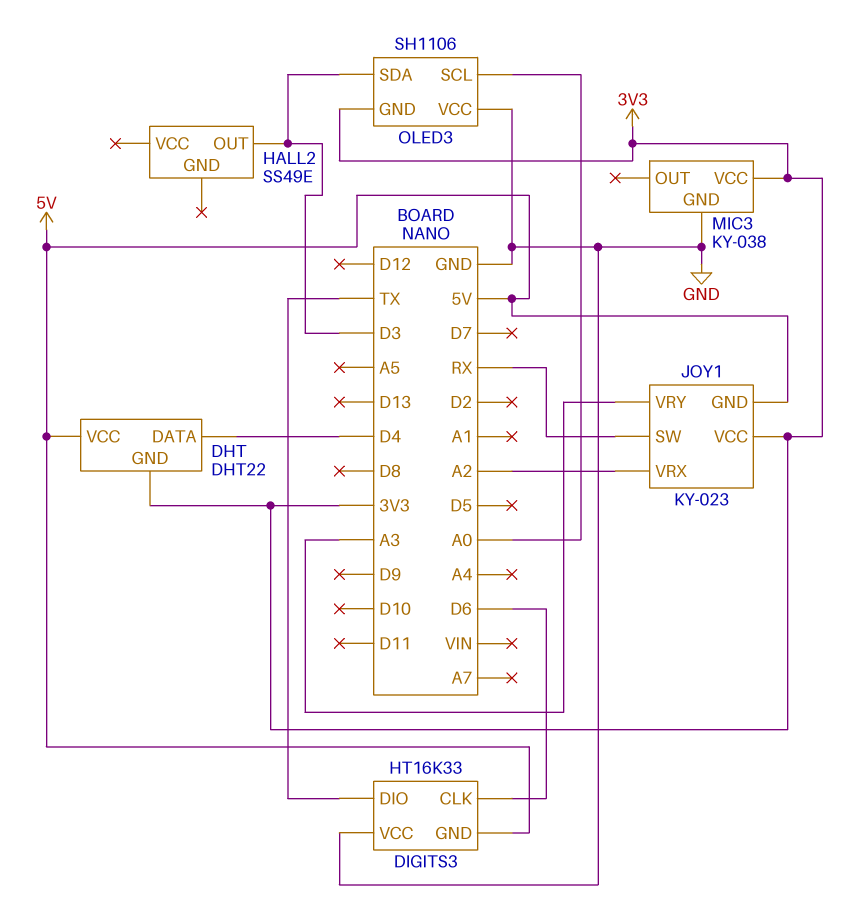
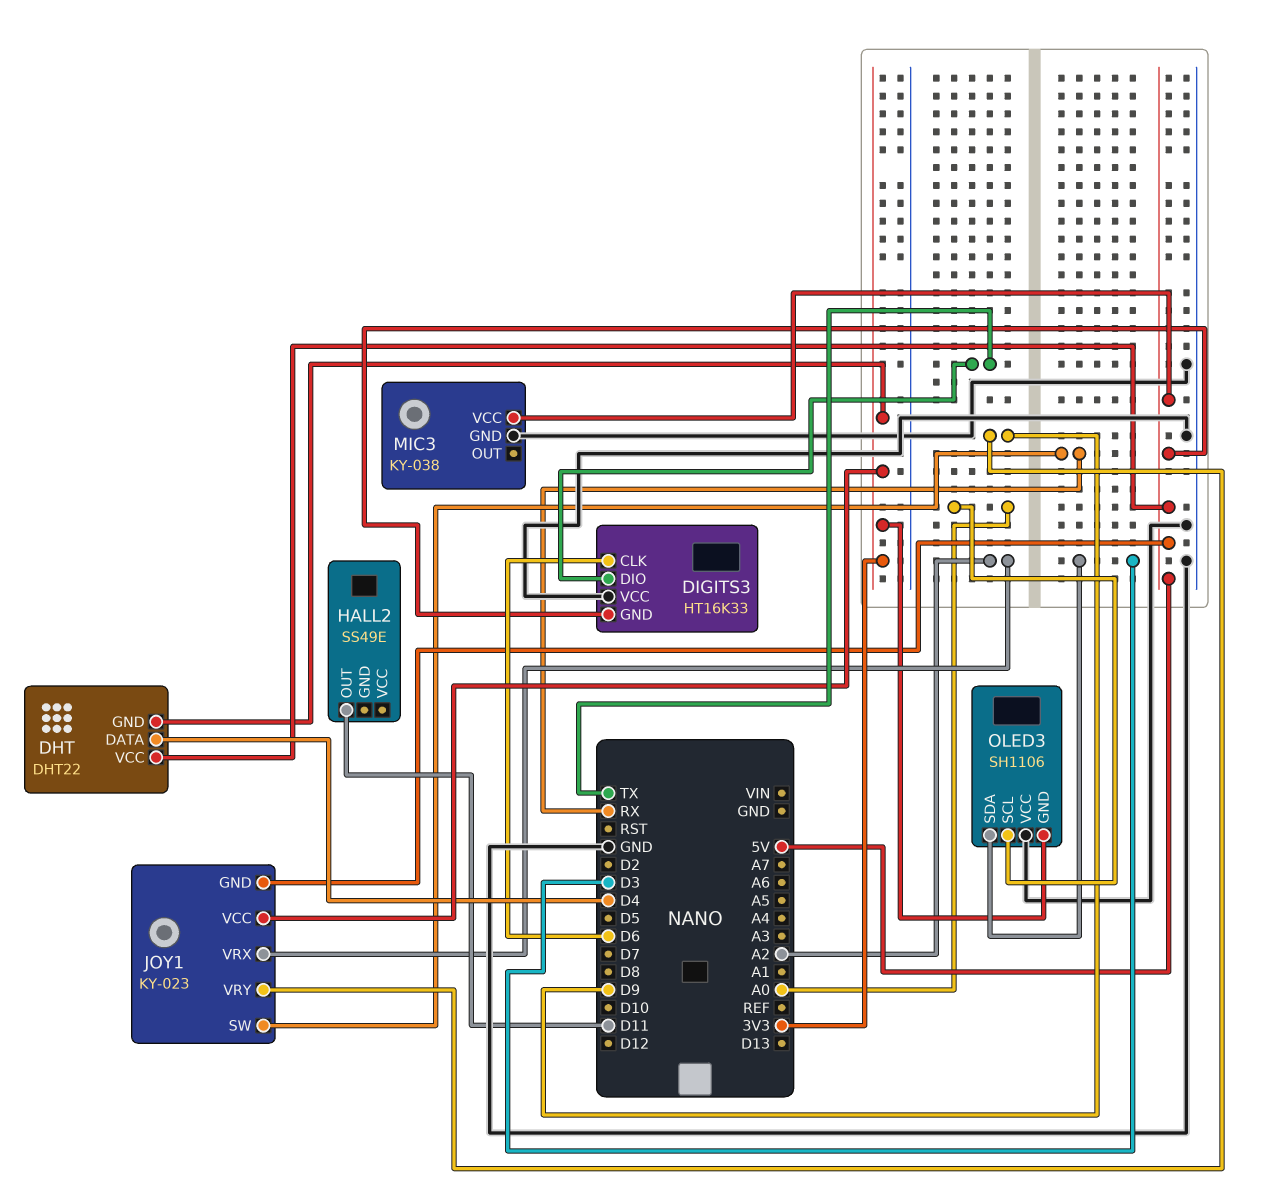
HALL2 pin OUT: D3 -> D11
JOY1 pin VRY: A3 -> D9
MIC3 pin VCC: 3V3 -> 5V

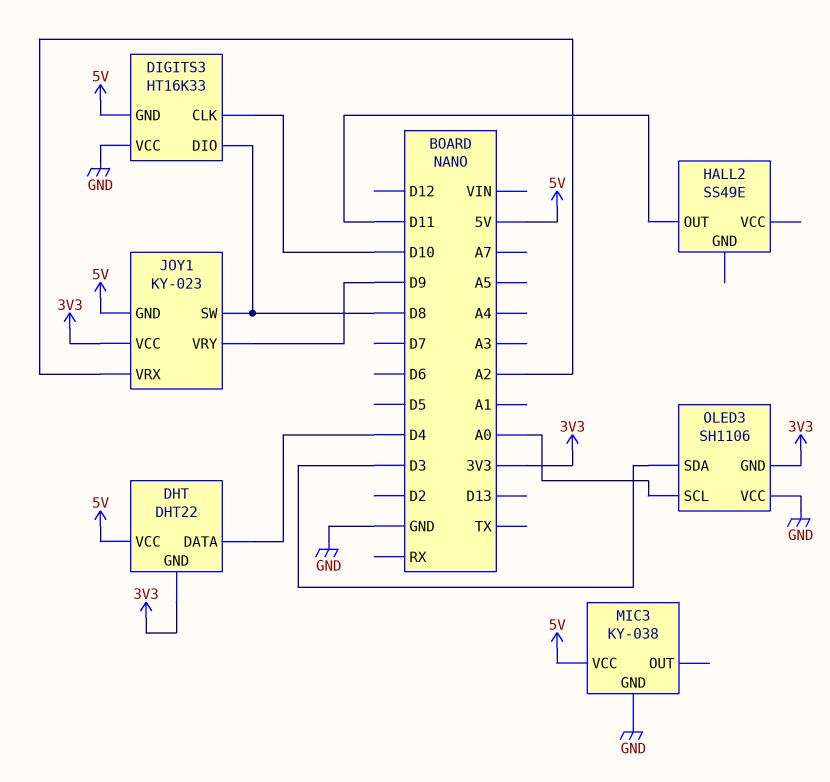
DIGITS3 pin CLK: D6 -> D10
DIGITS3 pin DIO: TX -> D8
JOY1 pin SW: RX -> D8

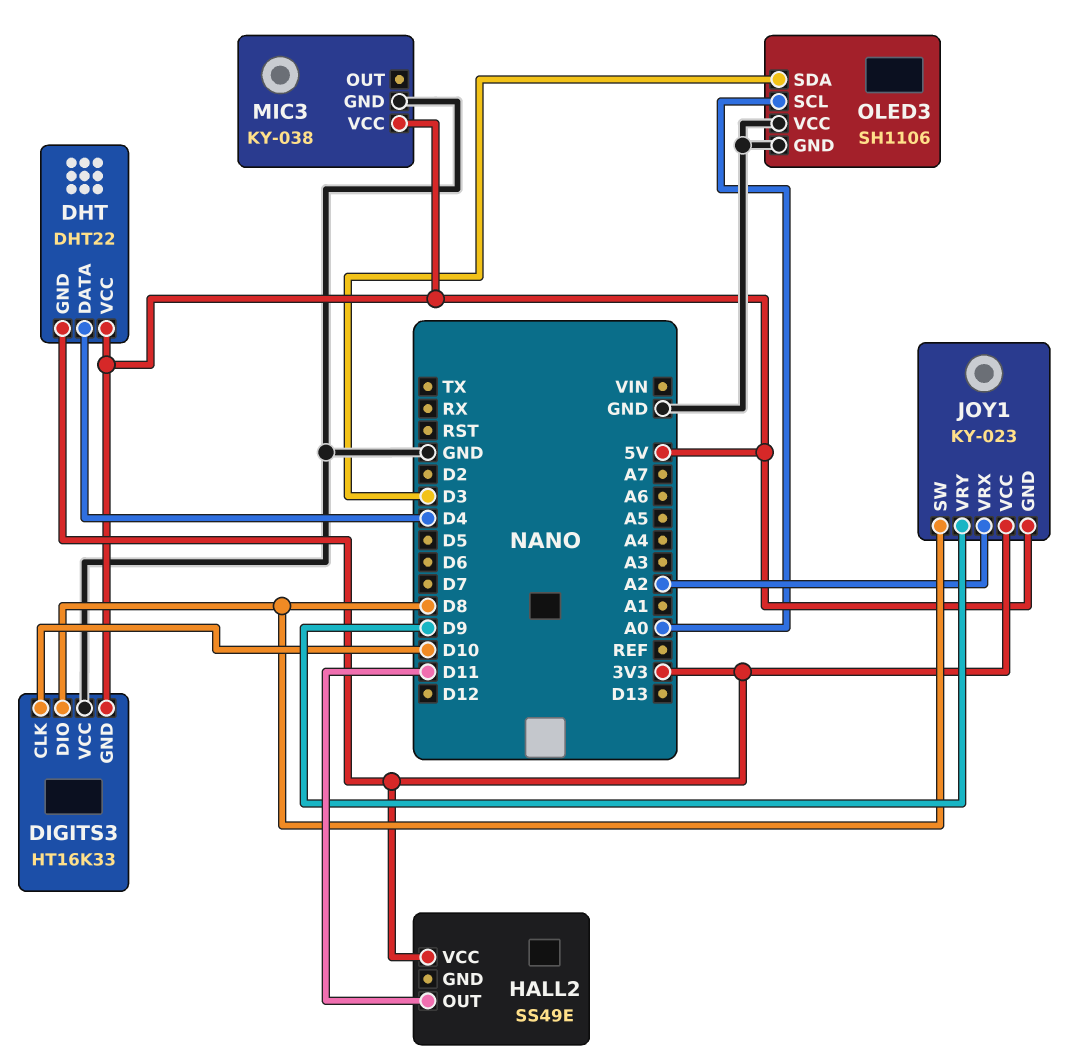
HALL2 pin VCC: none -> 3V3
OLED3 pin GND: 3V3 -> GND

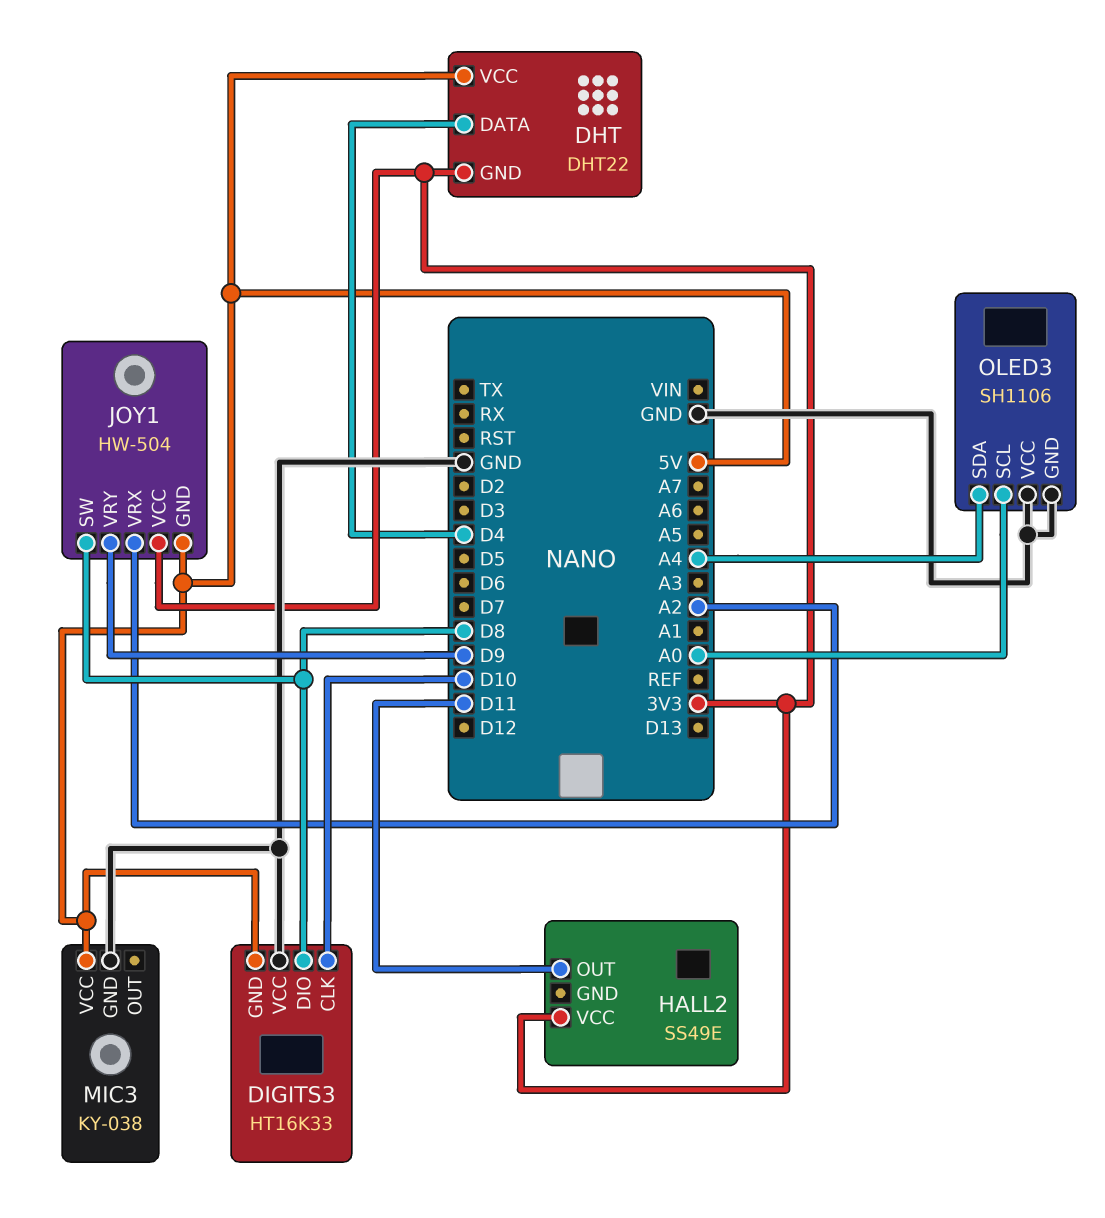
JOY1: KY-023 -> HW-504
OLED3 pin SDA: D3 -> A4

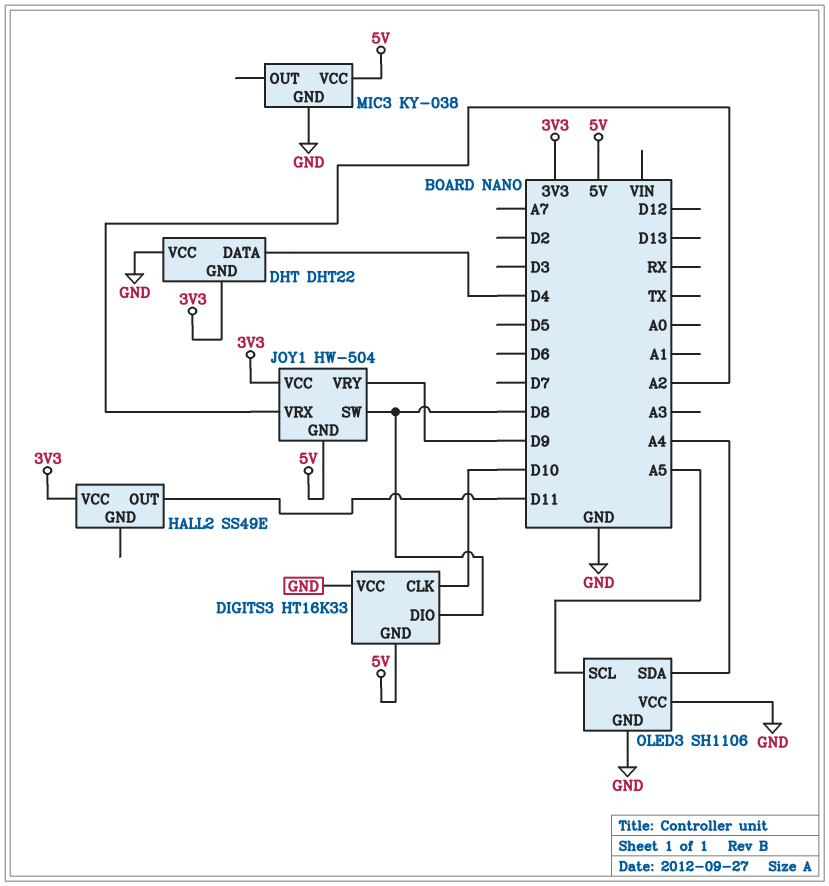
DHT pin VCC: 5V -> GND
OLED3 pin SCL: A0 -> A5

